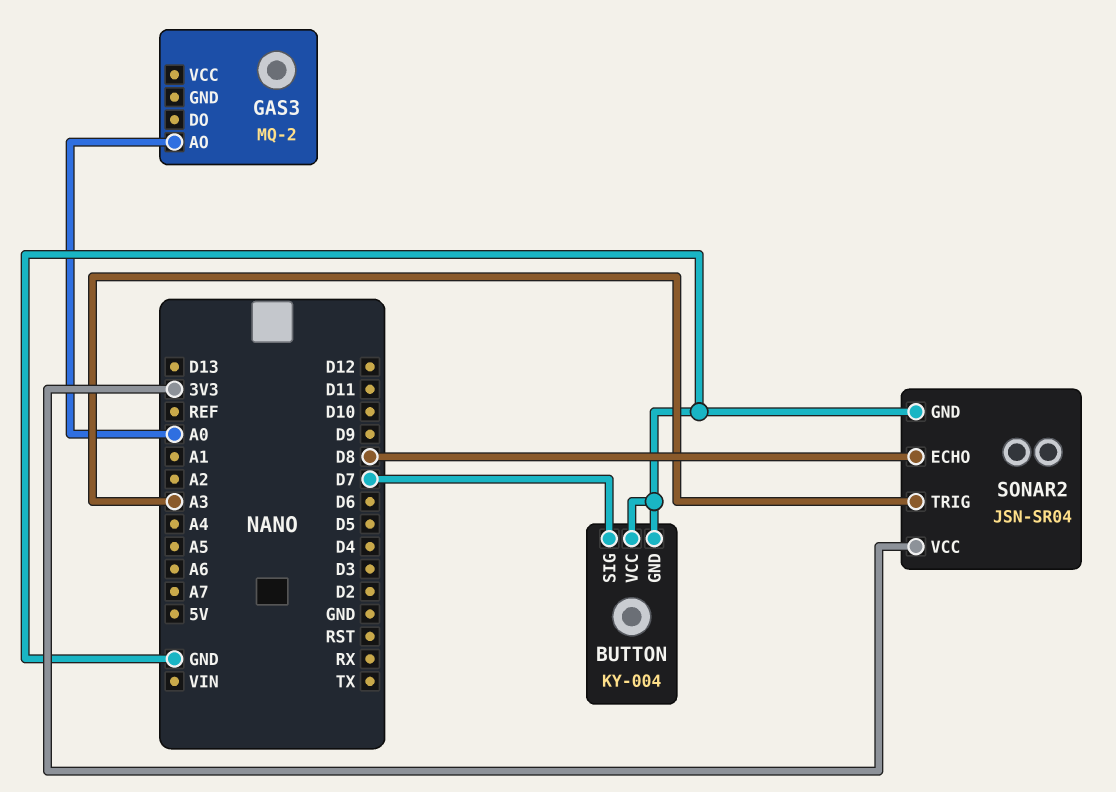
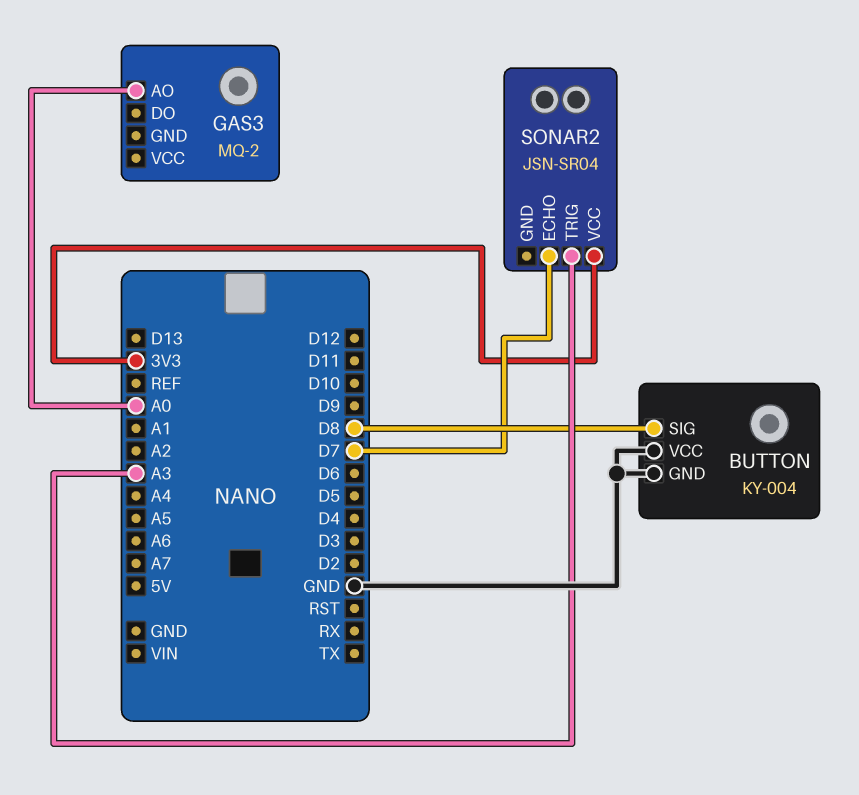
BUTTON pin SIG: D7 -> D8
SONAR2 pin ECHO: D8 -> D7
SONAR2 pin GND: GND -> none

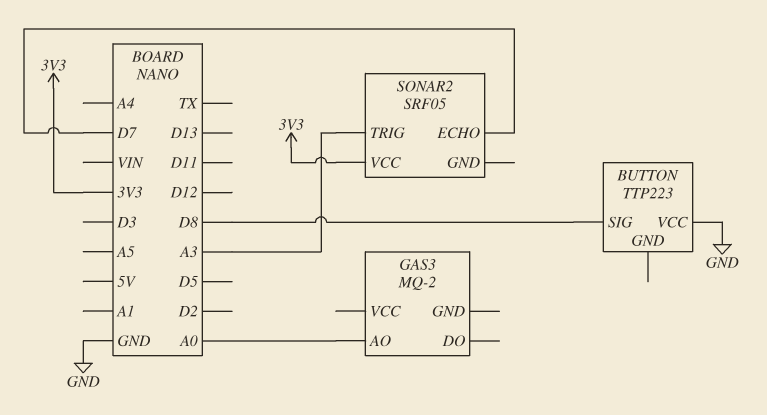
BUTTON: KY-004 -> TTP223
BUTTON pin GND: GND -> none
SONAR2: JSN-SR04 -> SRF05

